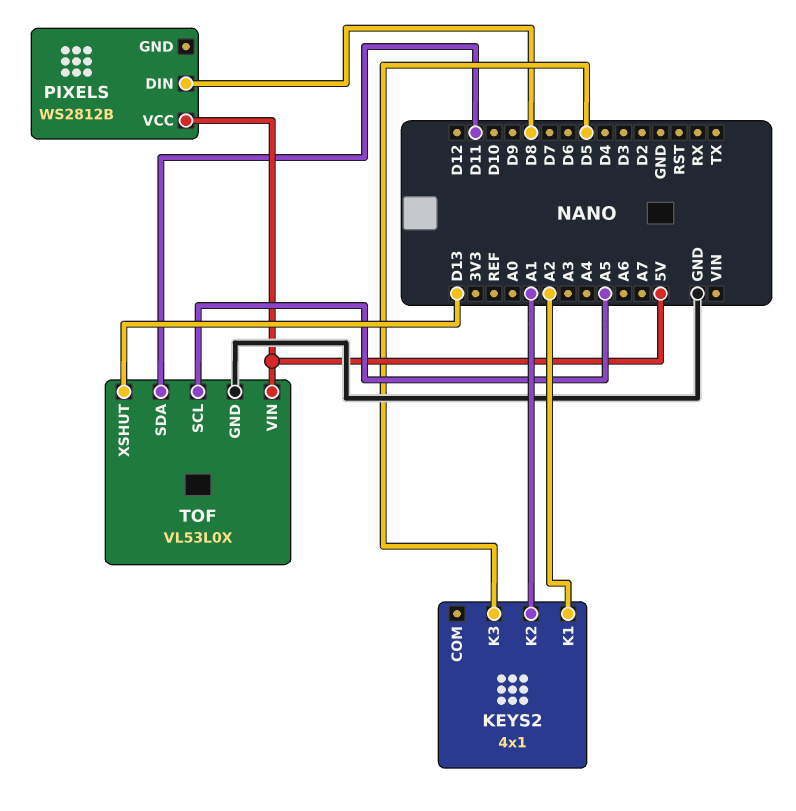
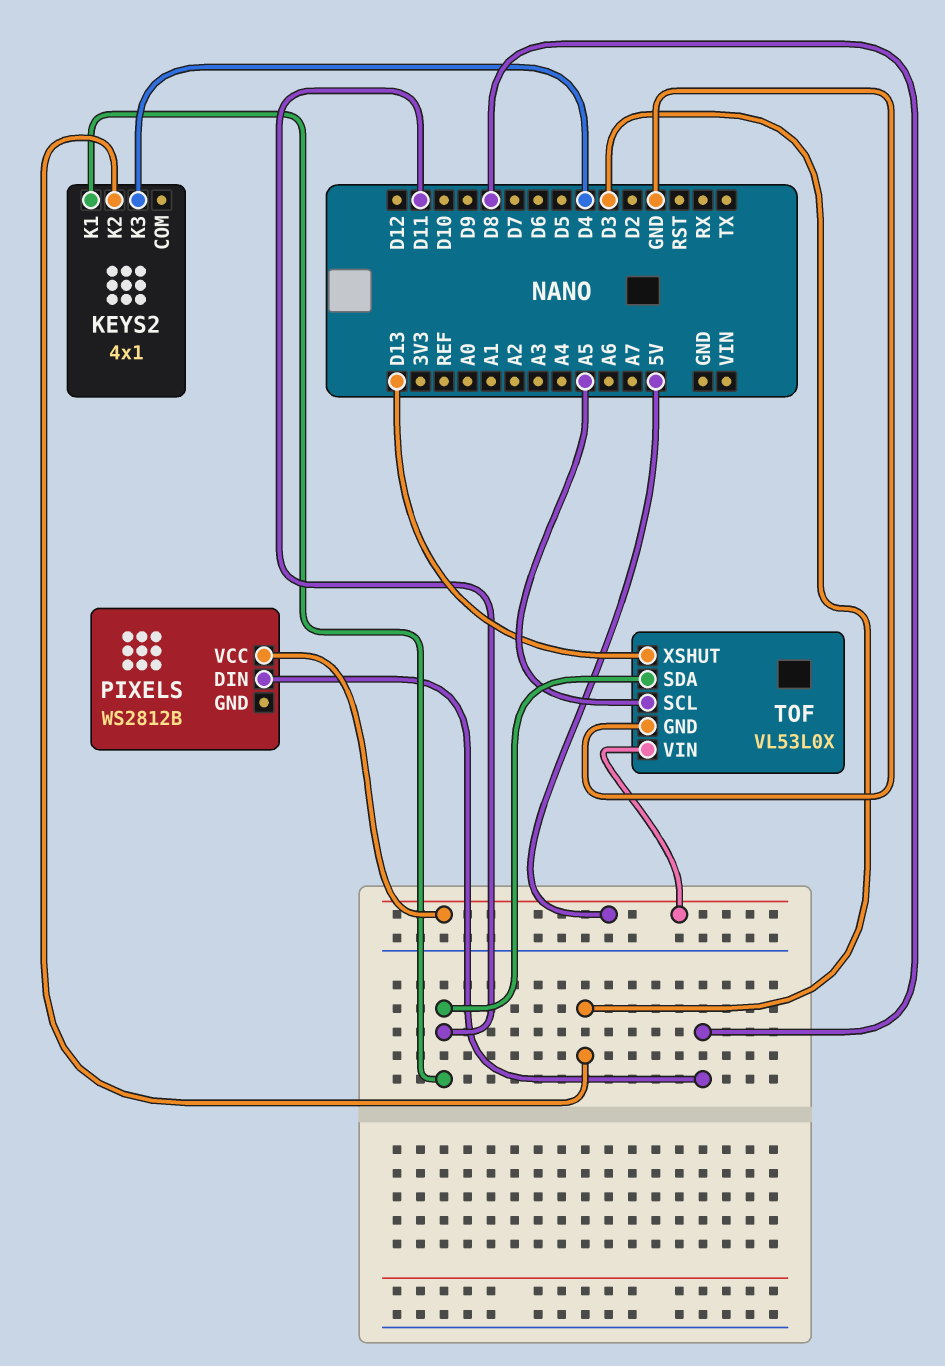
KEYS2 pin K1: A2 -> D11
KEYS2 pin K2: A1 -> D3
KEYS2 pin K3: D5 -> D4

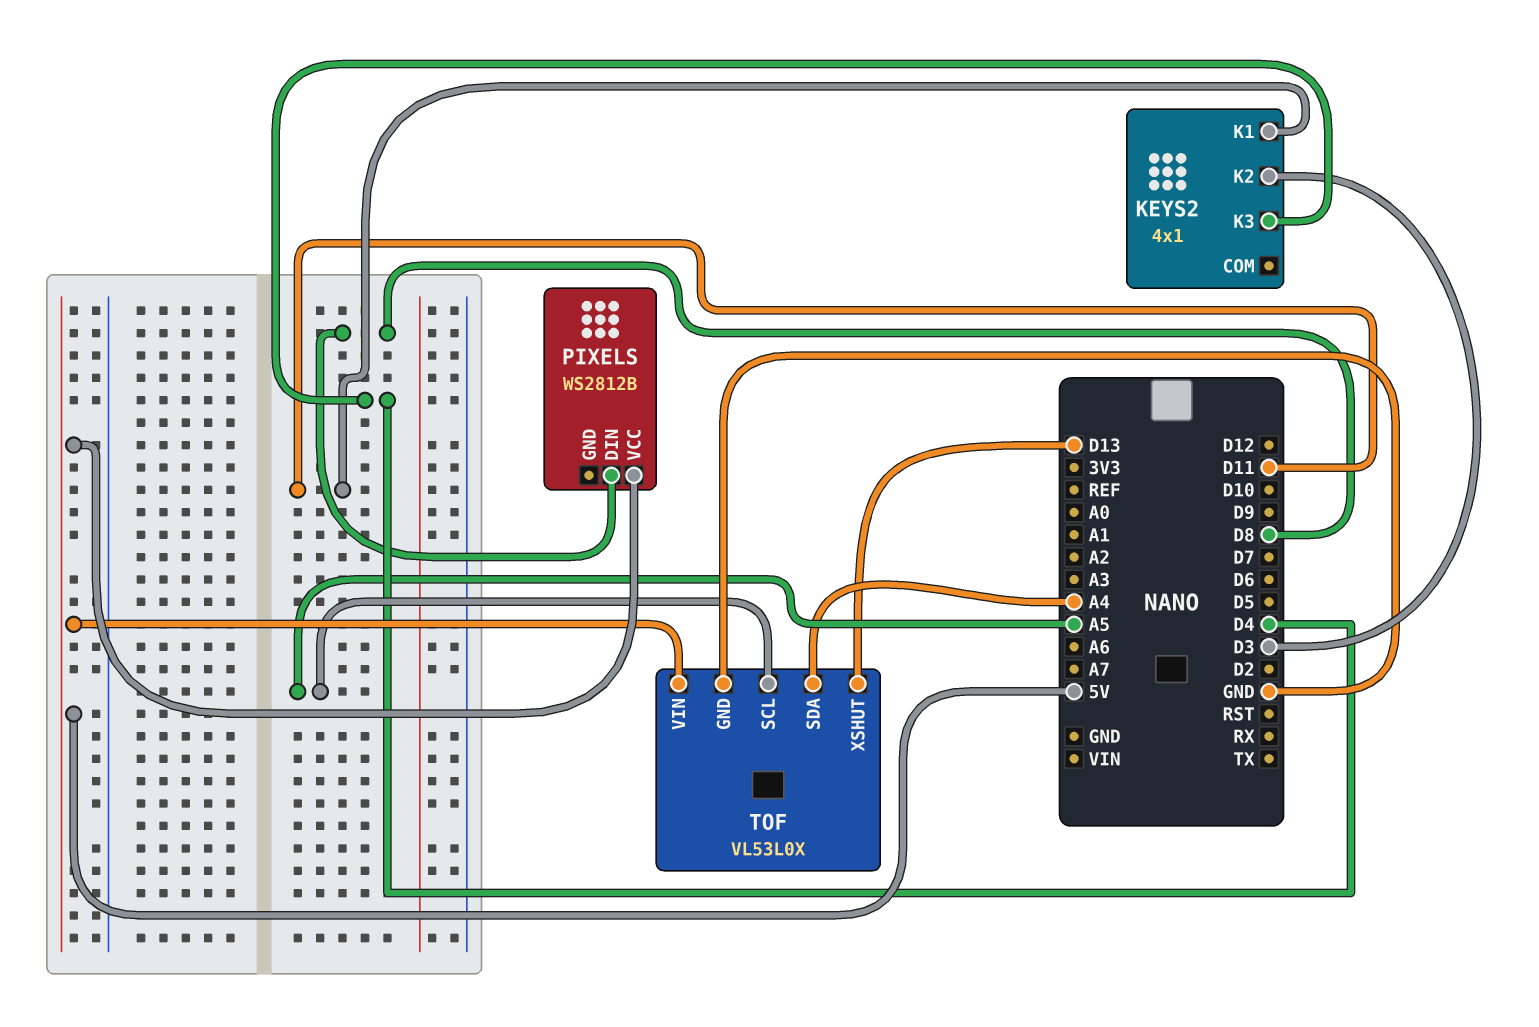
TOF pin SDA: D11 -> A4

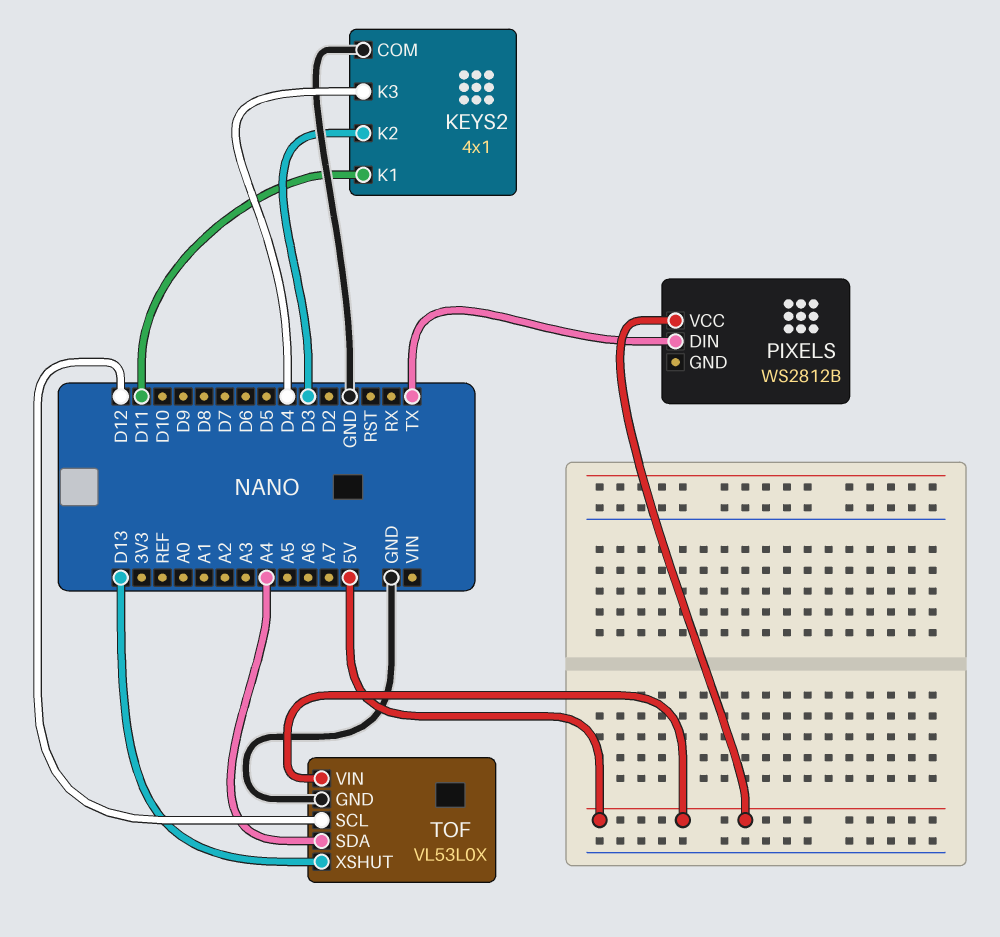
KEYS2 pin COM: none -> GND
PIXELS pin DIN: D8 -> TX
TOF pin SCL: A5 -> D12

